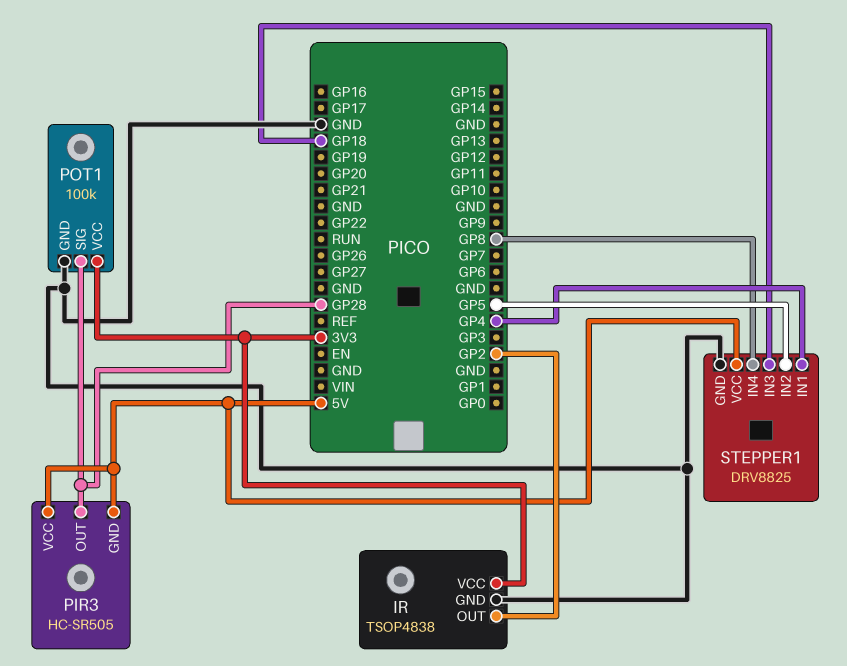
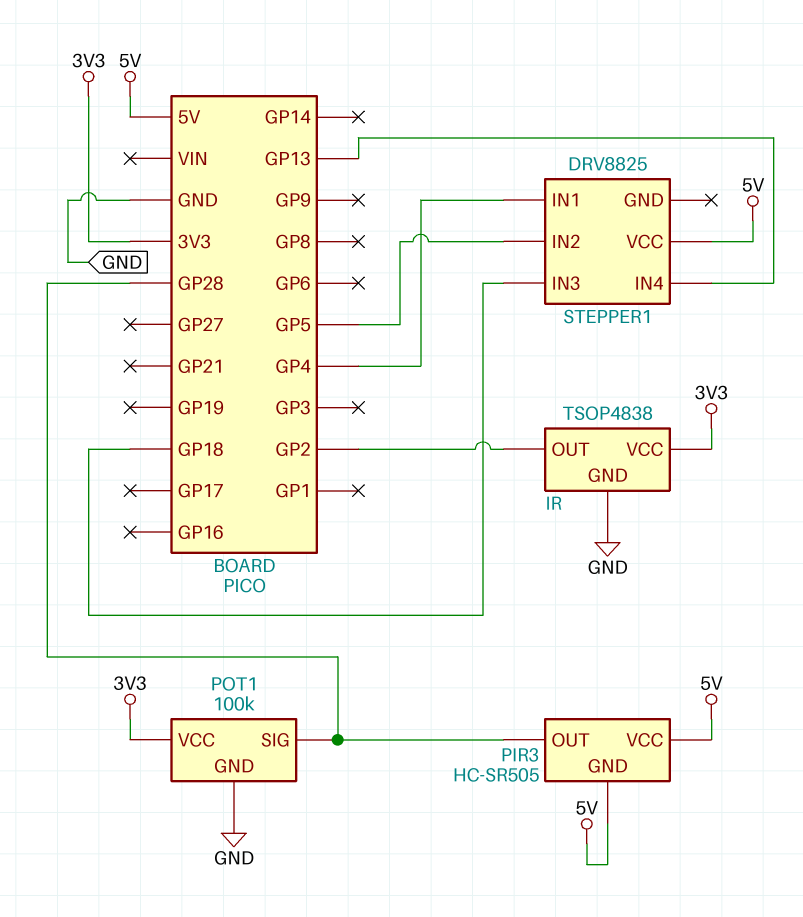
STEPPER1 pin GND: GND -> none
STEPPER1 pin IN4: GP8 -> GP13

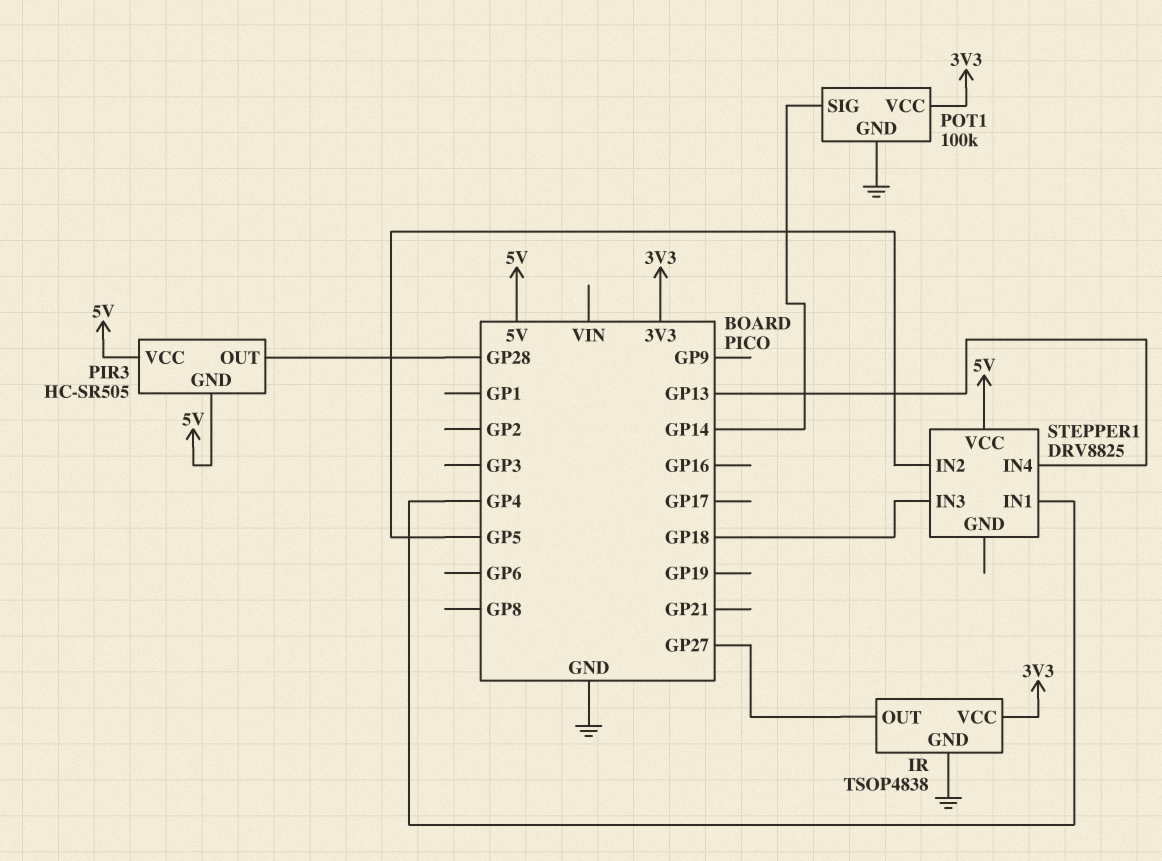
IR pin OUT: GP2 -> GP27
POT1 pin SIG: GP28 -> GP14

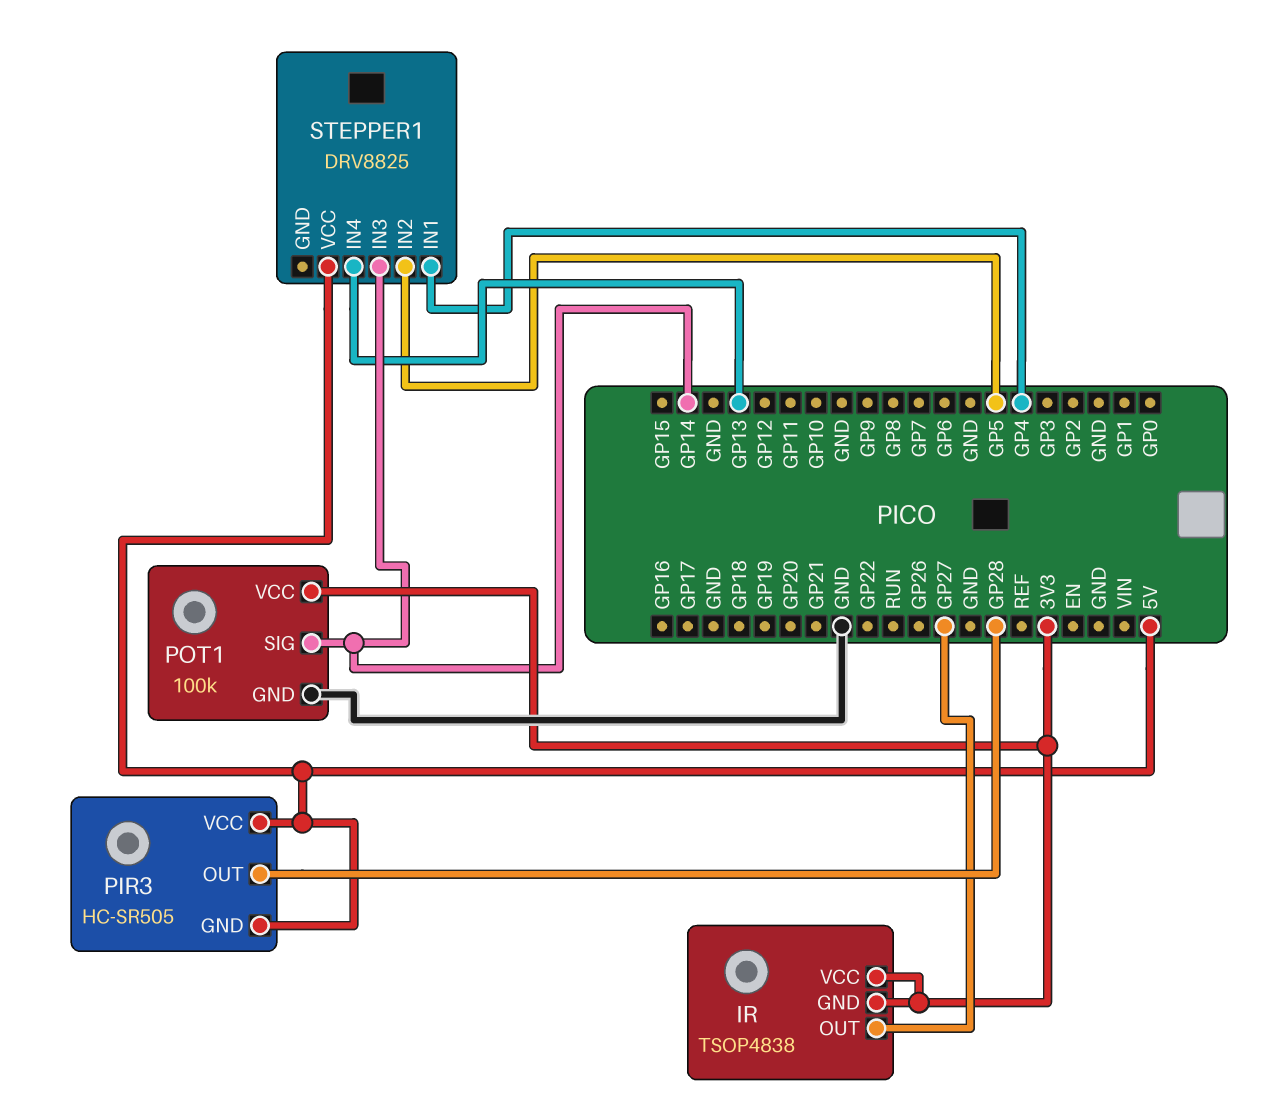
IR pin GND: GND -> 3V3
STEPPER1 pin IN3: GP18 -> GP14

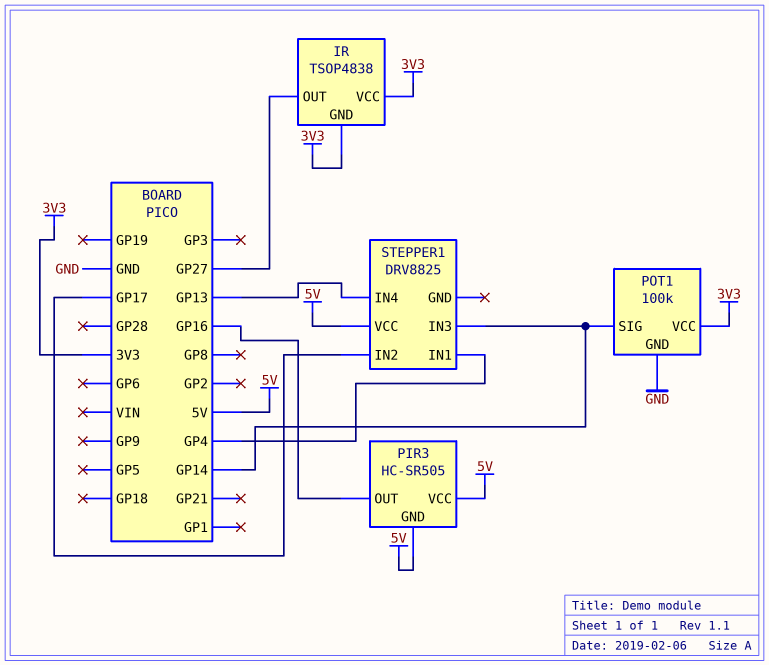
PIR3 pin OUT: GP28 -> GP16
STEPPER1 pin IN2: GP5 -> GP17

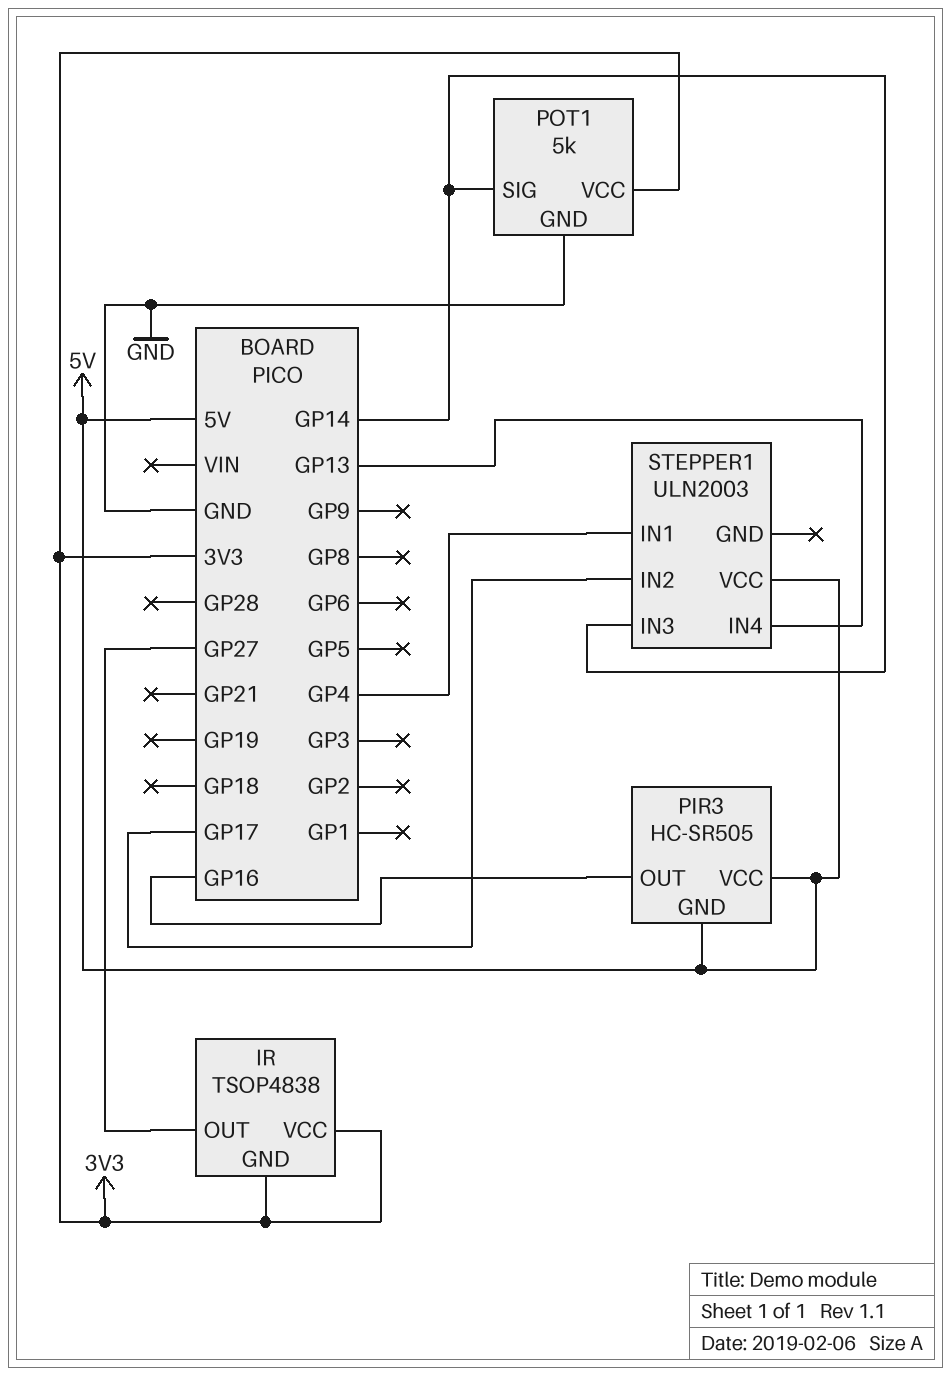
POT1: 100k -> 5k
STEPPER1: DRV8825 -> ULN2003

